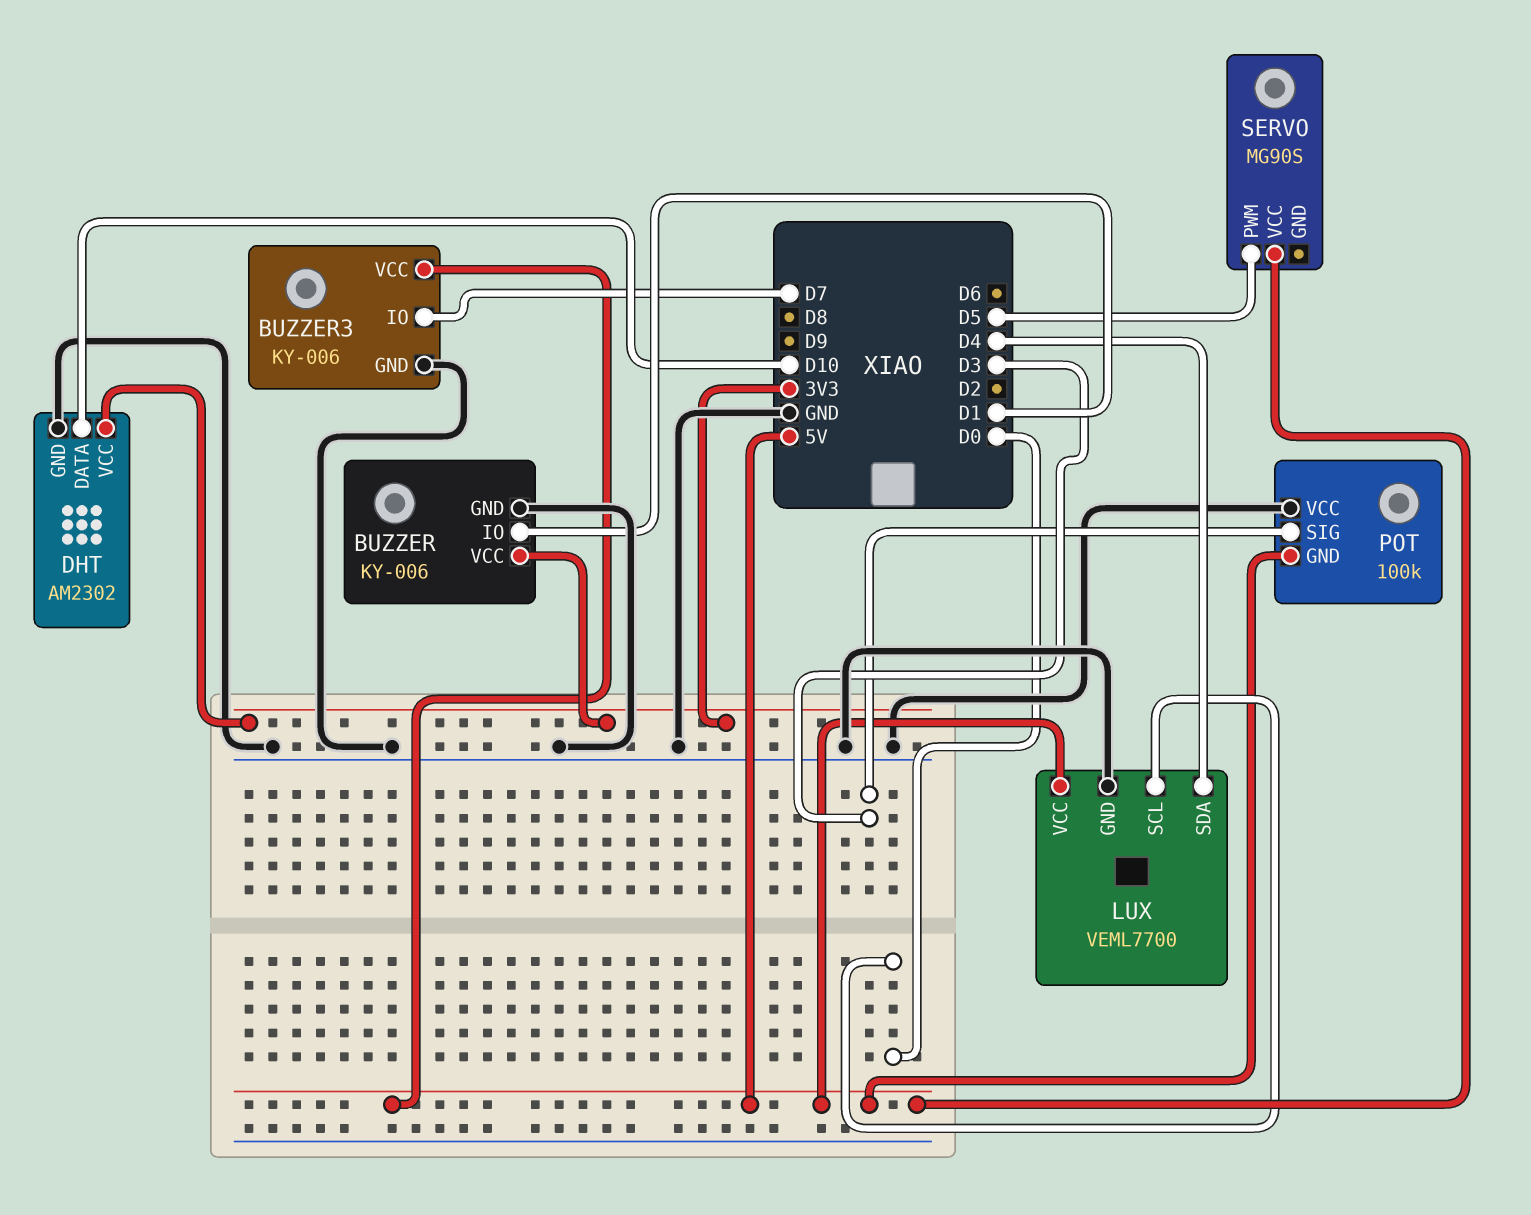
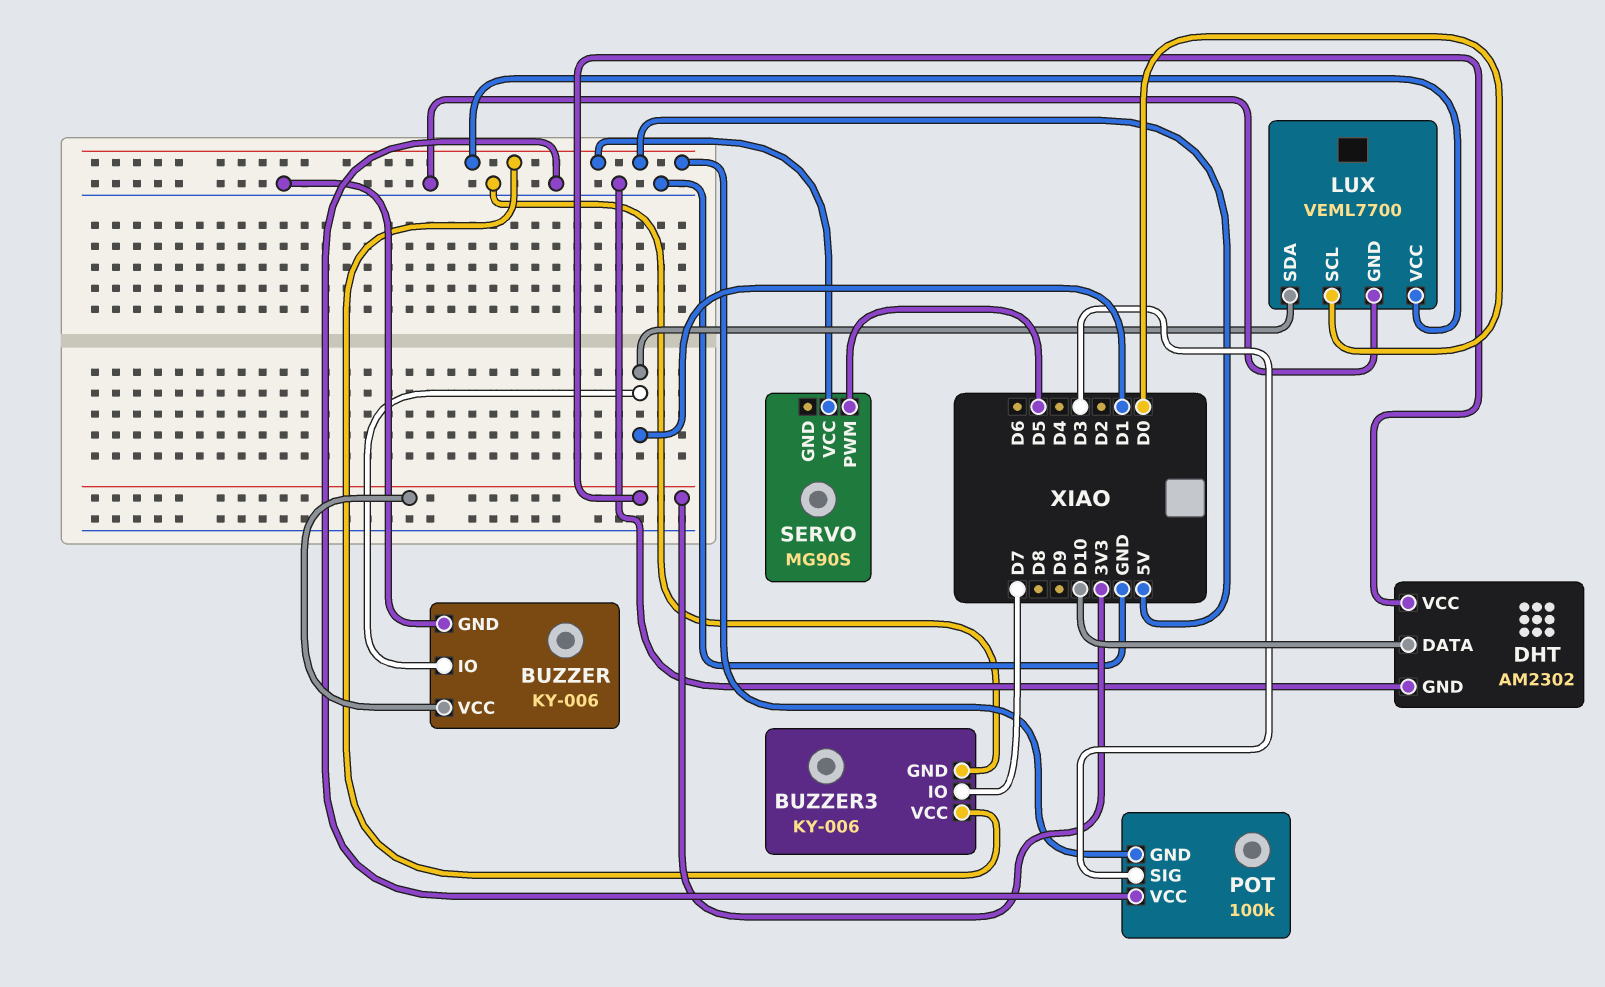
LUX pin SDA: D4 -> D1

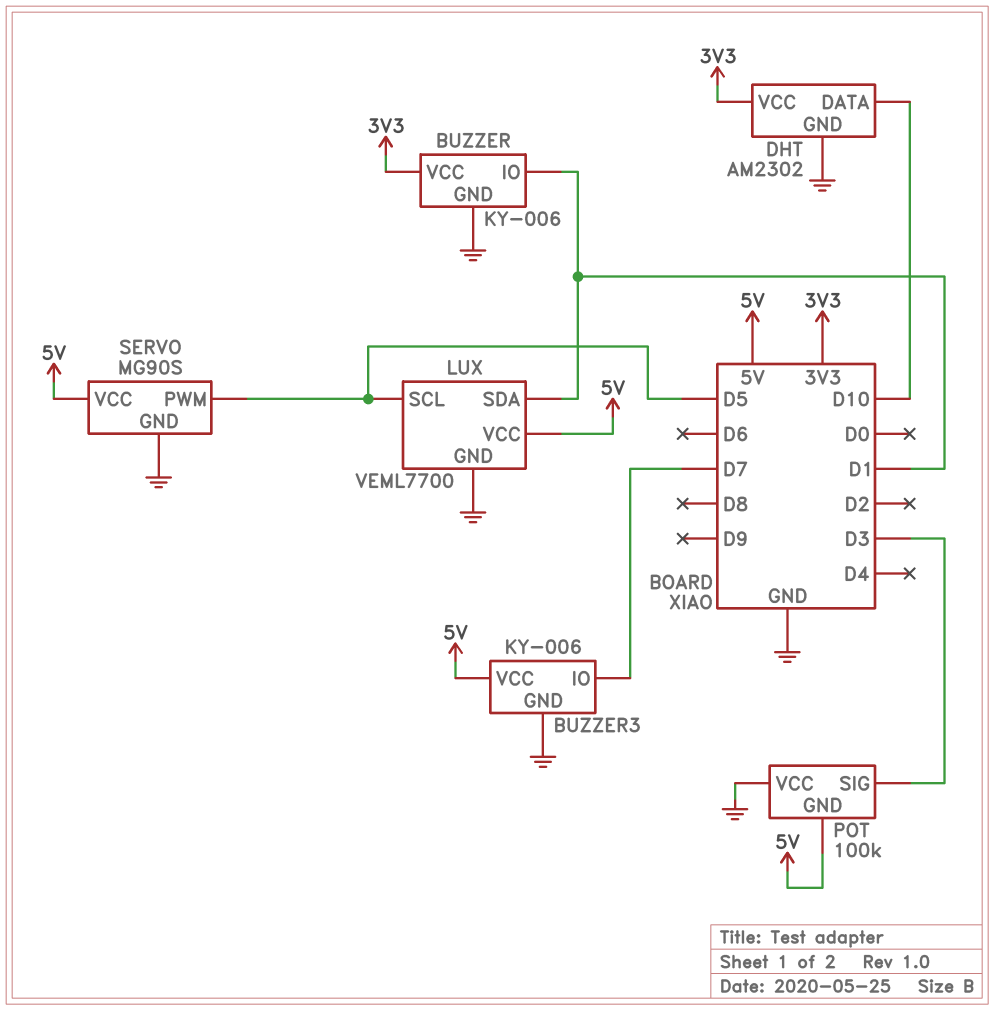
LUX pin SCL: D0 -> D5
SERVO pin GND: none -> GND

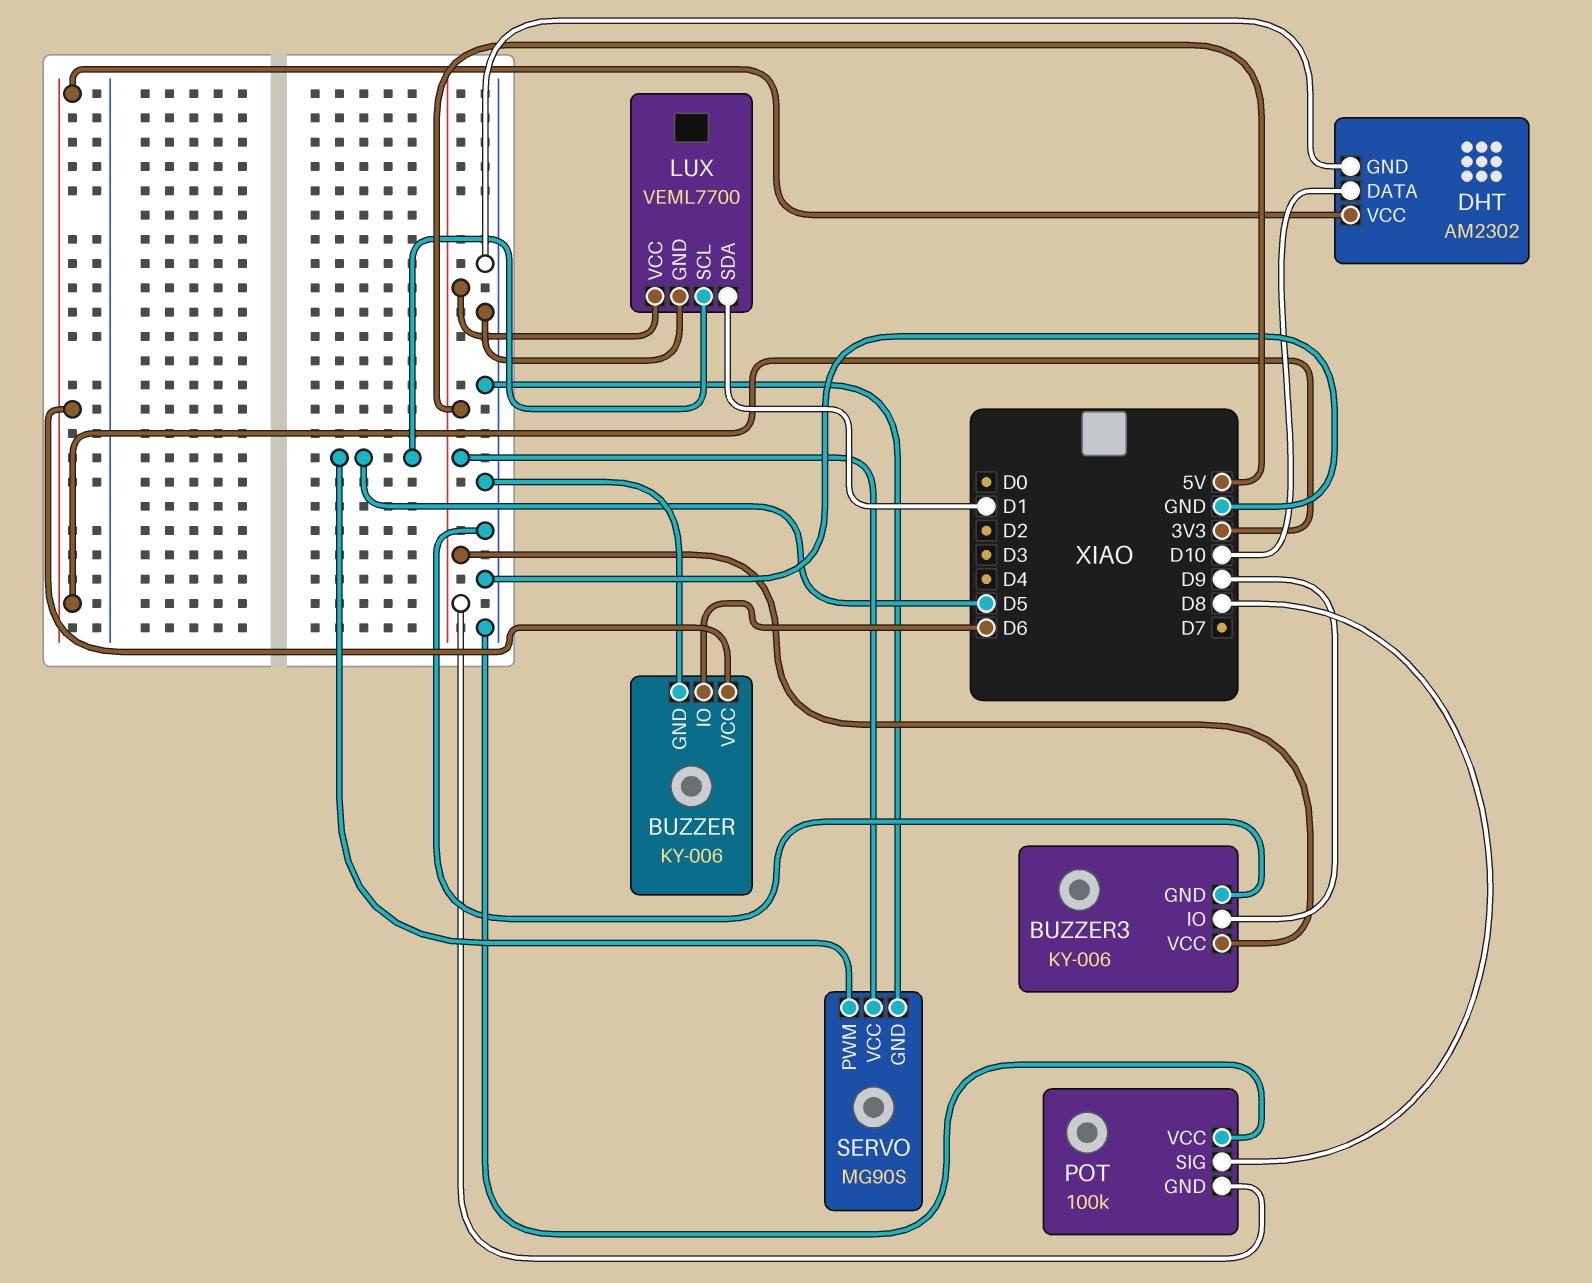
BUZZER pin IO: D1 -> D6
BUZZER3 pin IO: D7 -> D9
POT pin SIG: D3 -> D8

